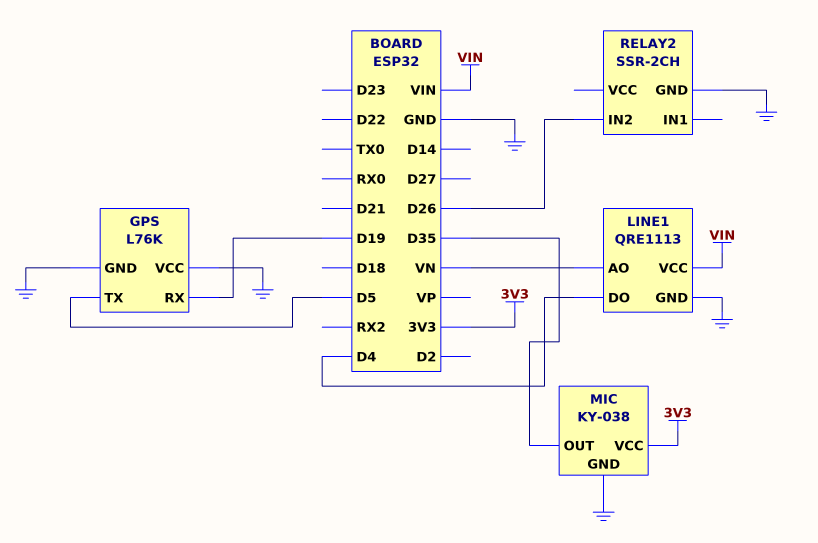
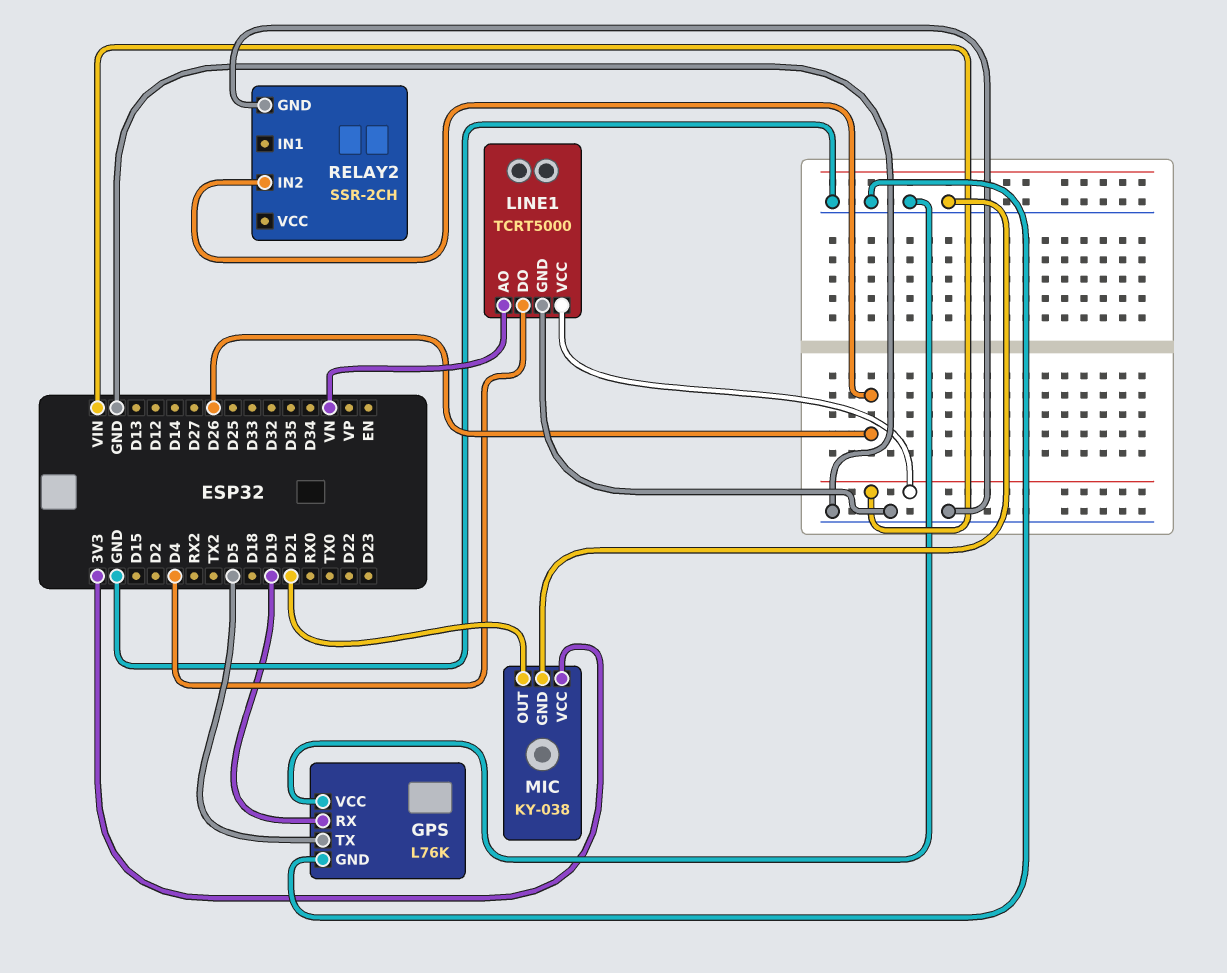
LINE1: QRE1113 -> TCRT5000
MIC pin OUT: D35 -> D21

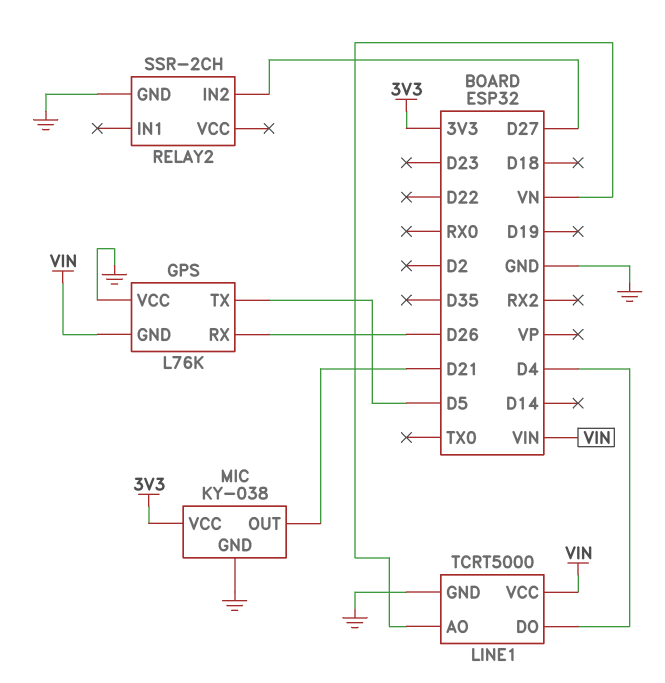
GPS pin GND: GND -> VIN
GPS pin RX: D19 -> D26
RELAY2 pin IN2: D26 -> D27

